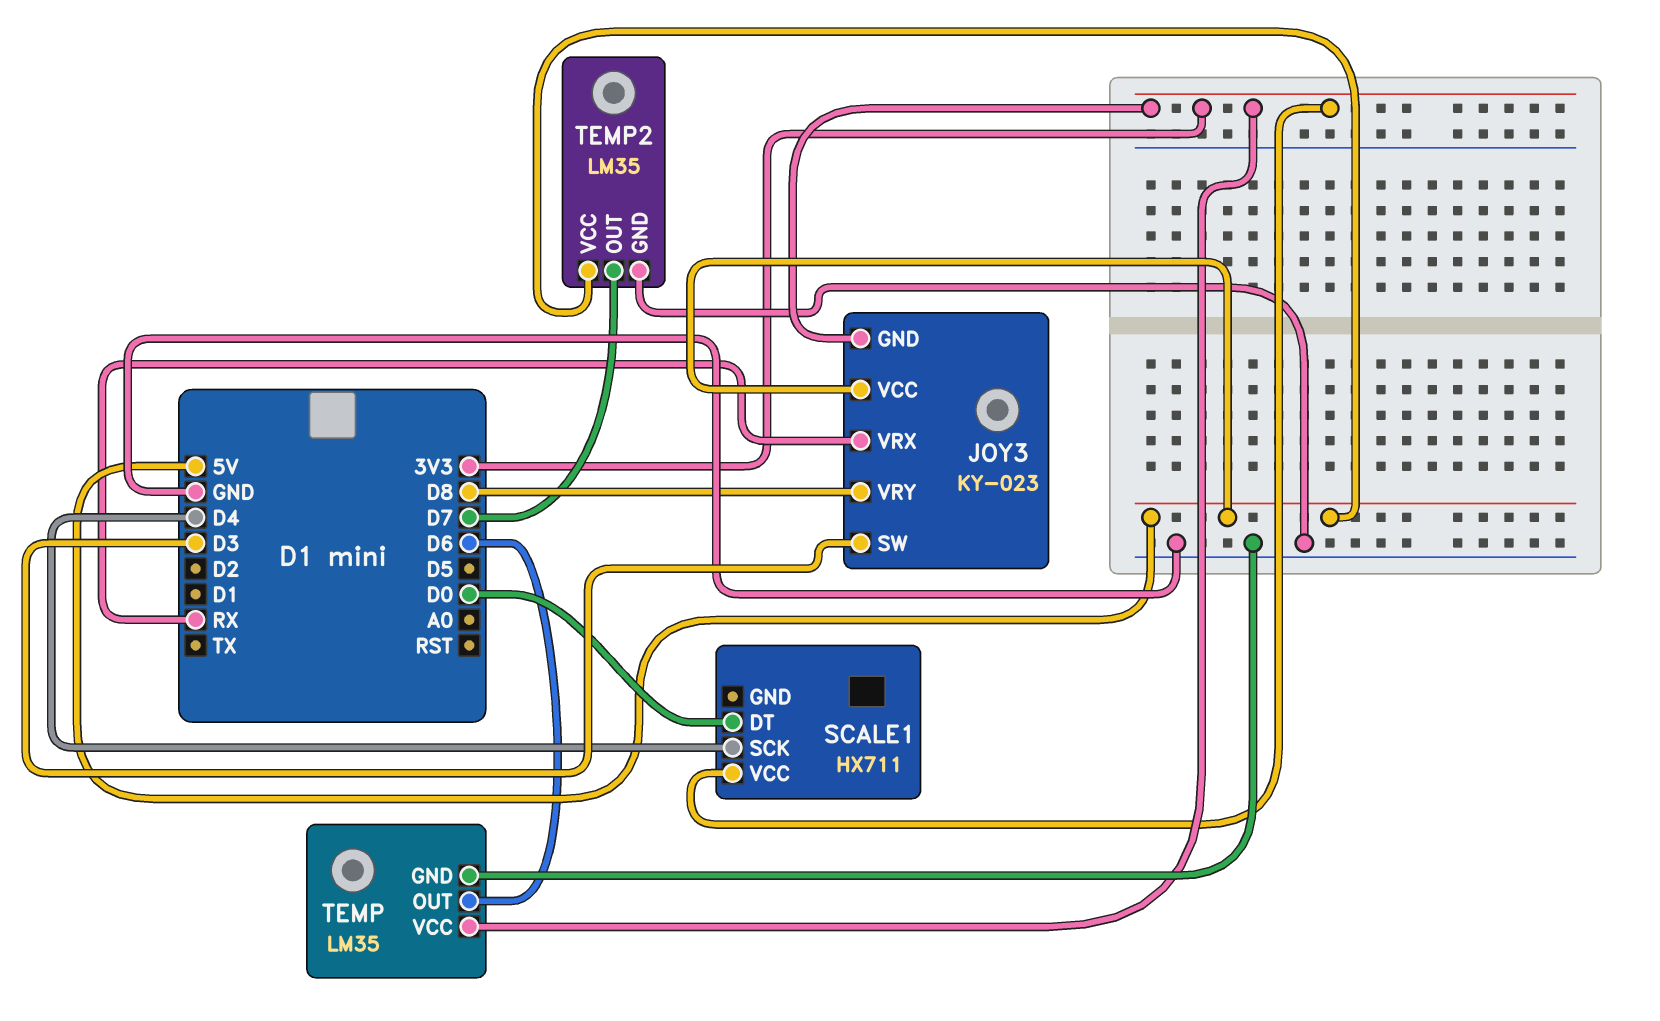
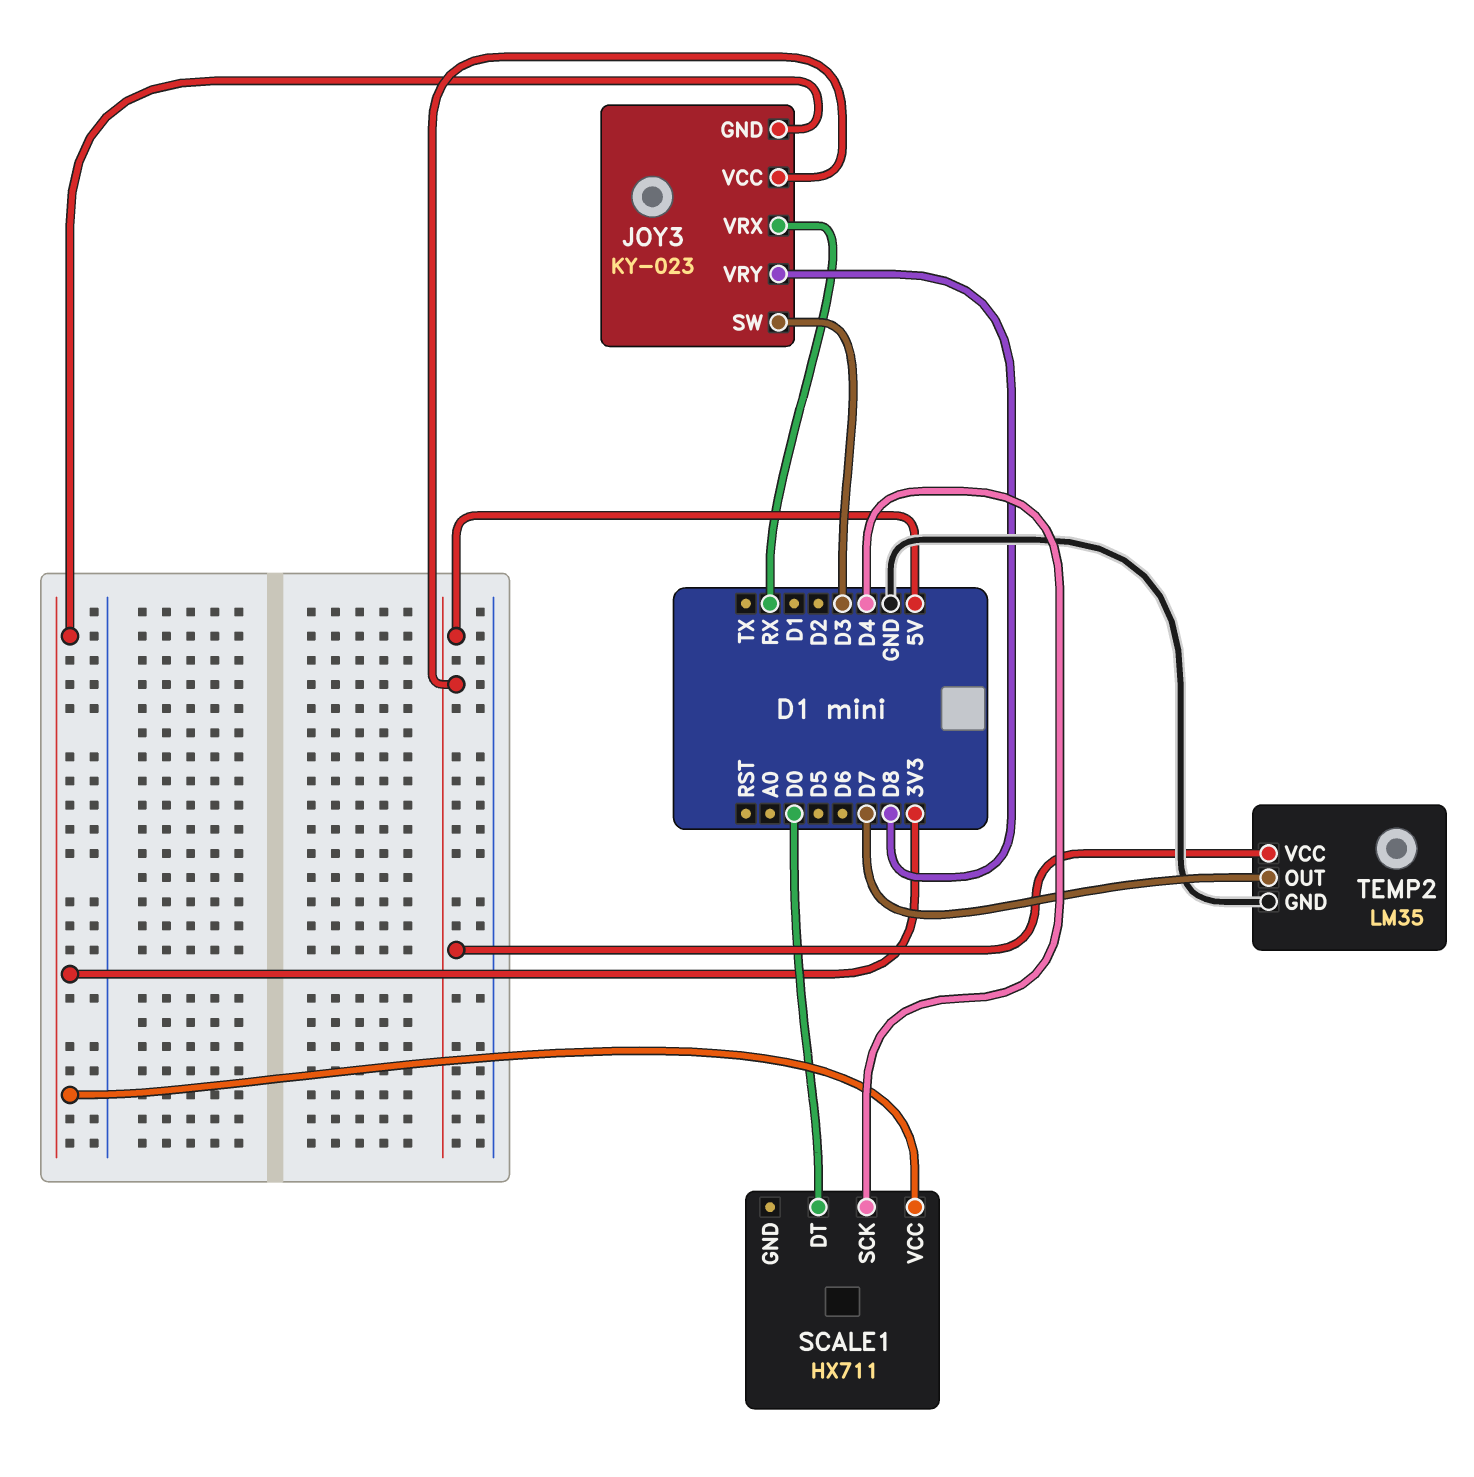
TEMP: LM35 -> none
TEMP pin GND: GND -> none
TEMP pin OUT: D6 -> none
TEMP pin VCC: 3V3 -> none

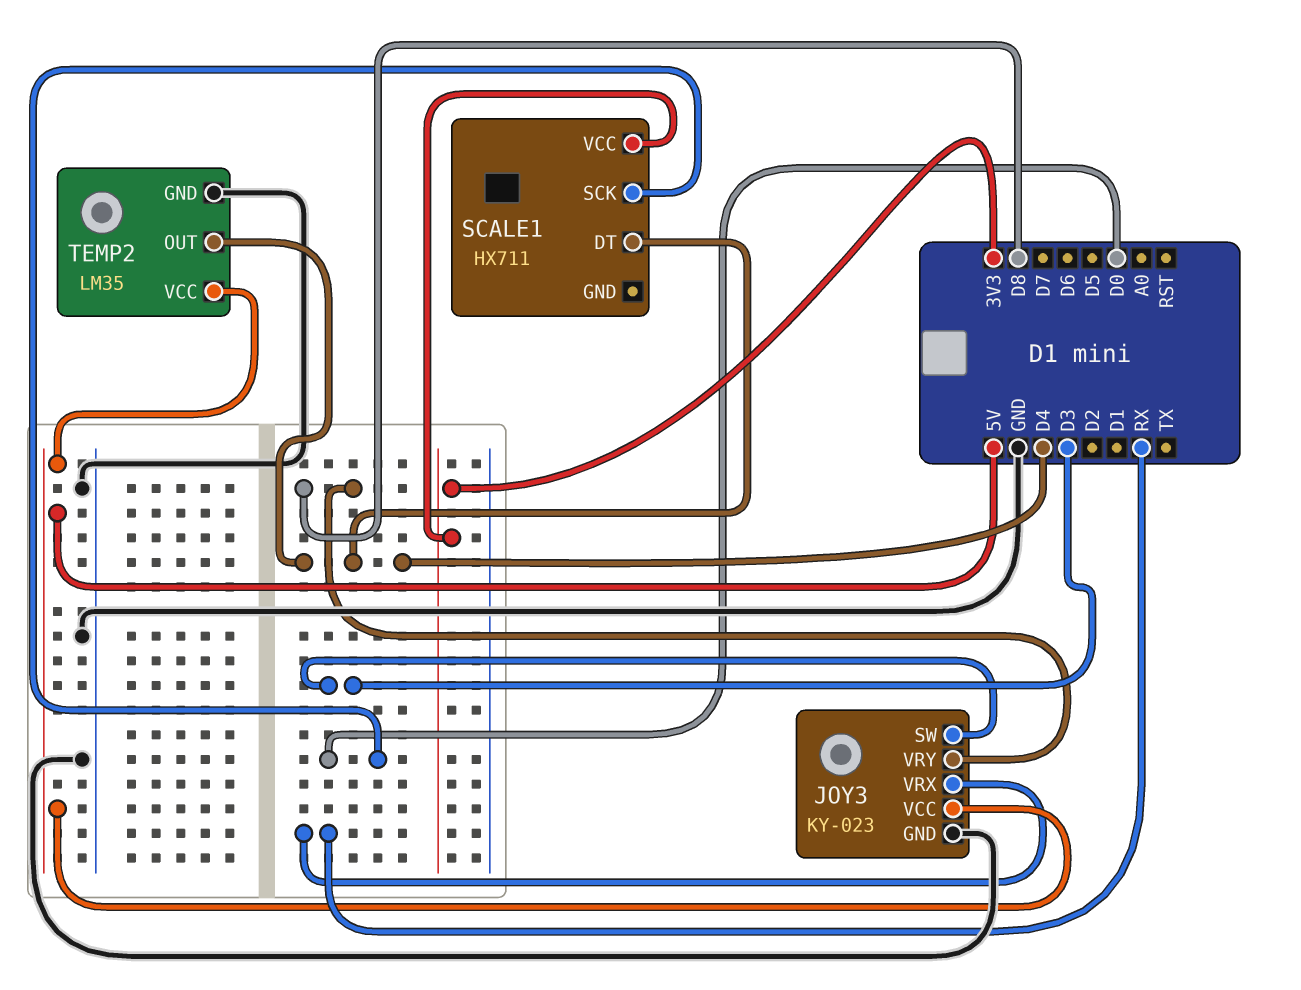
JOY3 pin GND: 3V3 -> GND
SCALE1 pin DT: D0 -> D4
SCALE1 pin SCK: D4 -> D0
TEMP2 pin OUT: D7 -> D4

